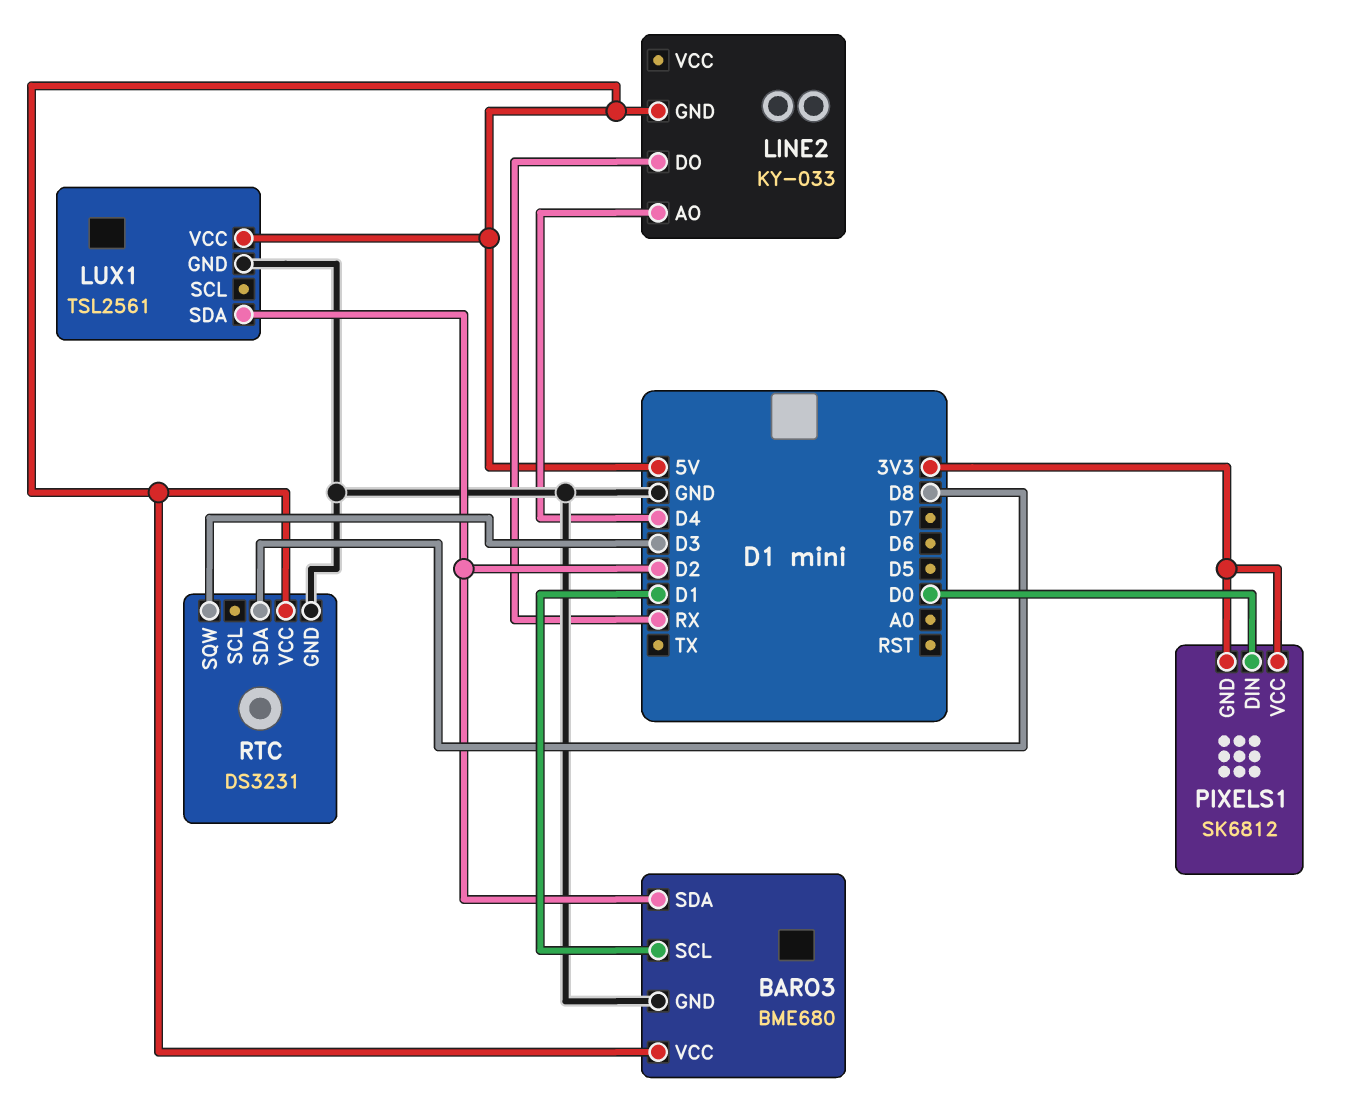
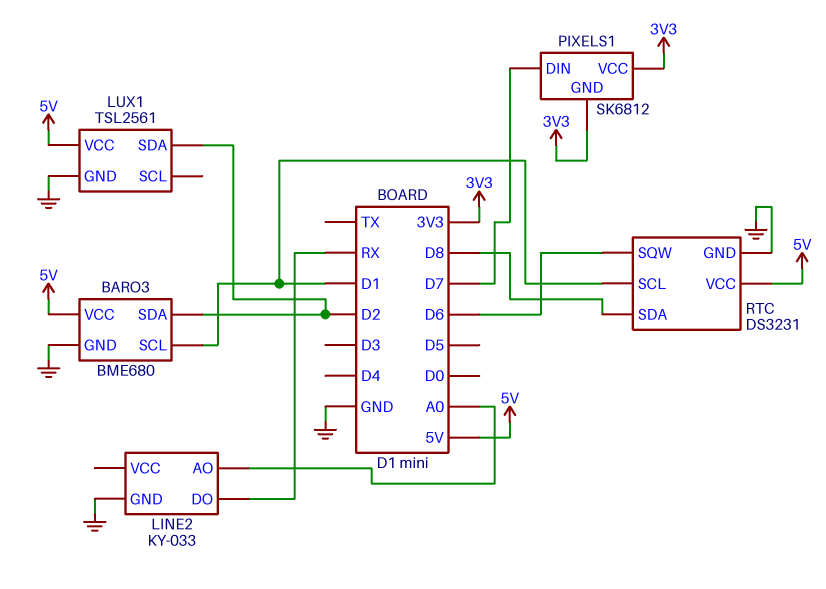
LINE2 pin AO: D4 -> A0
LINE2 pin GND: 5V -> GND
PIXELS1 pin DIN: D0 -> D7
RTC pin SCL: none -> D1
RTC pin SQW: D3 -> D6

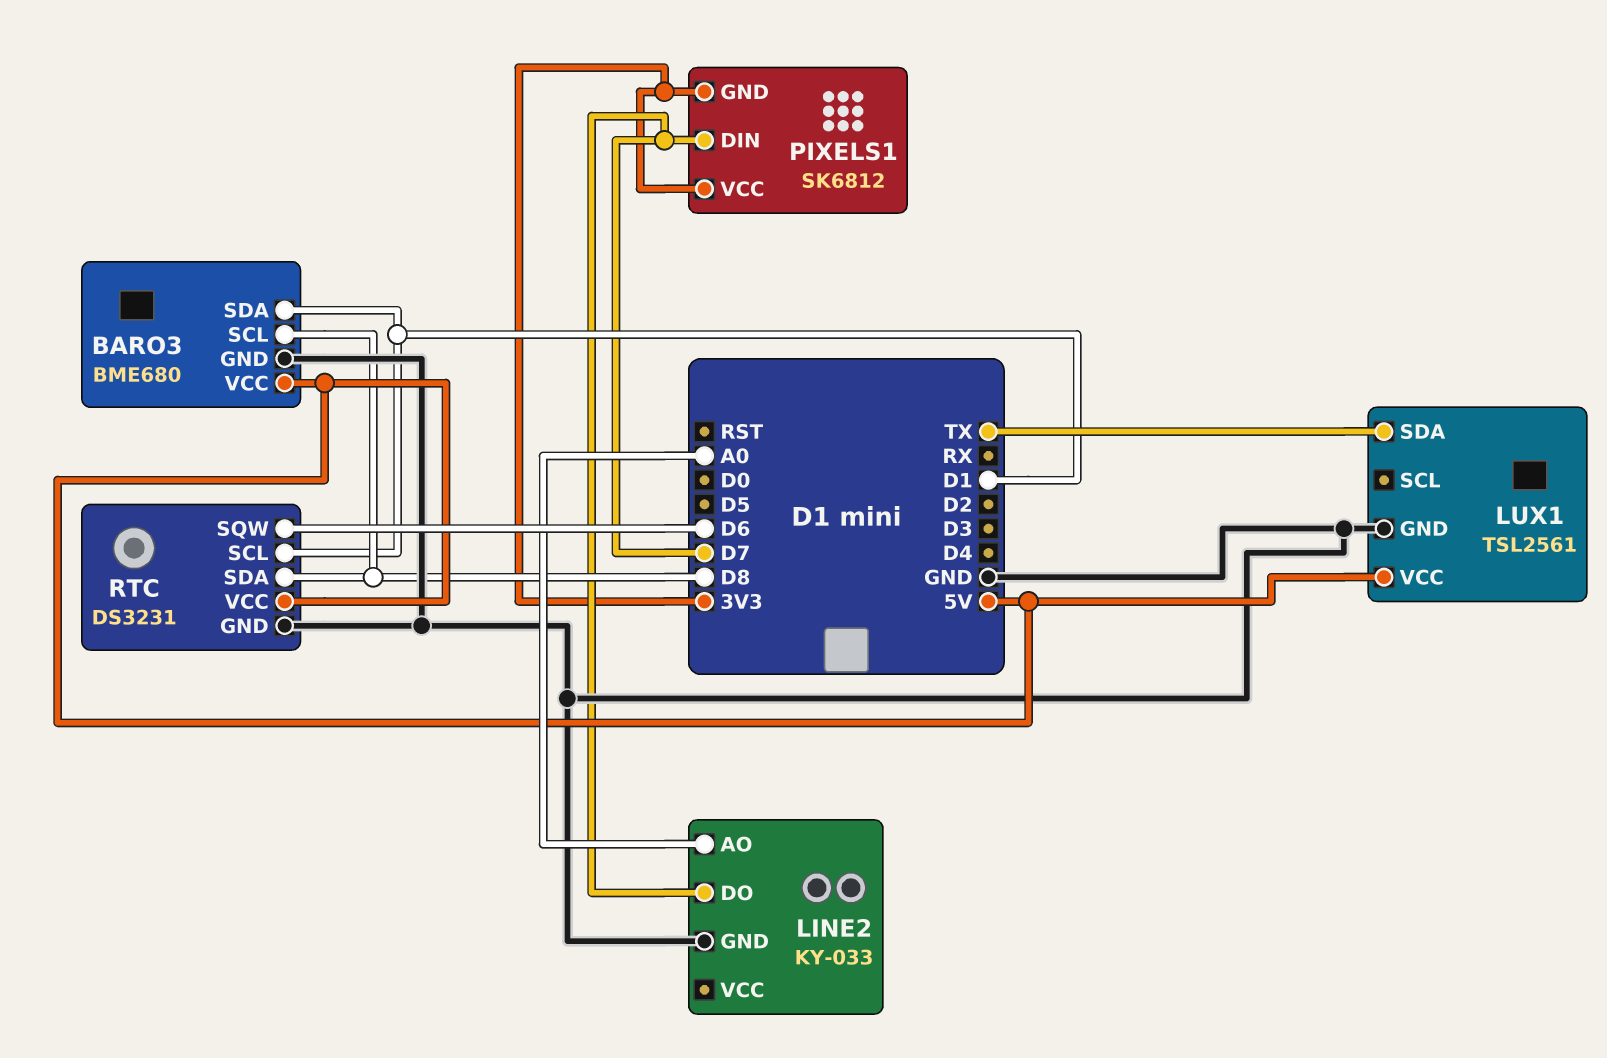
BARO3 pin SCL: D1 -> D8
BARO3 pin SDA: D2 -> D1
LINE2 pin DO: RX -> D7
LUX1 pin SDA: D2 -> TX

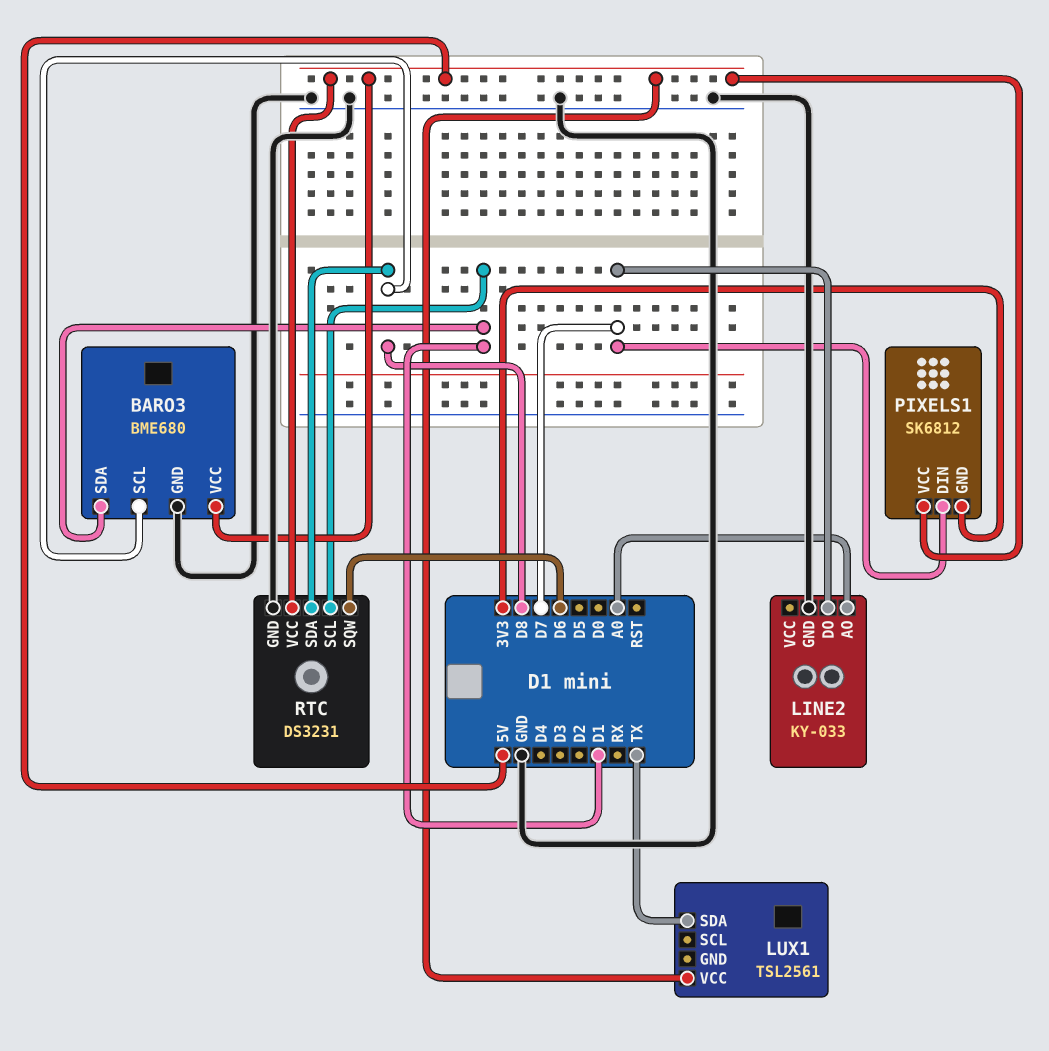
LUX1 pin GND: GND -> none
PIXELS1 pin VCC: 3V3 -> 5V

